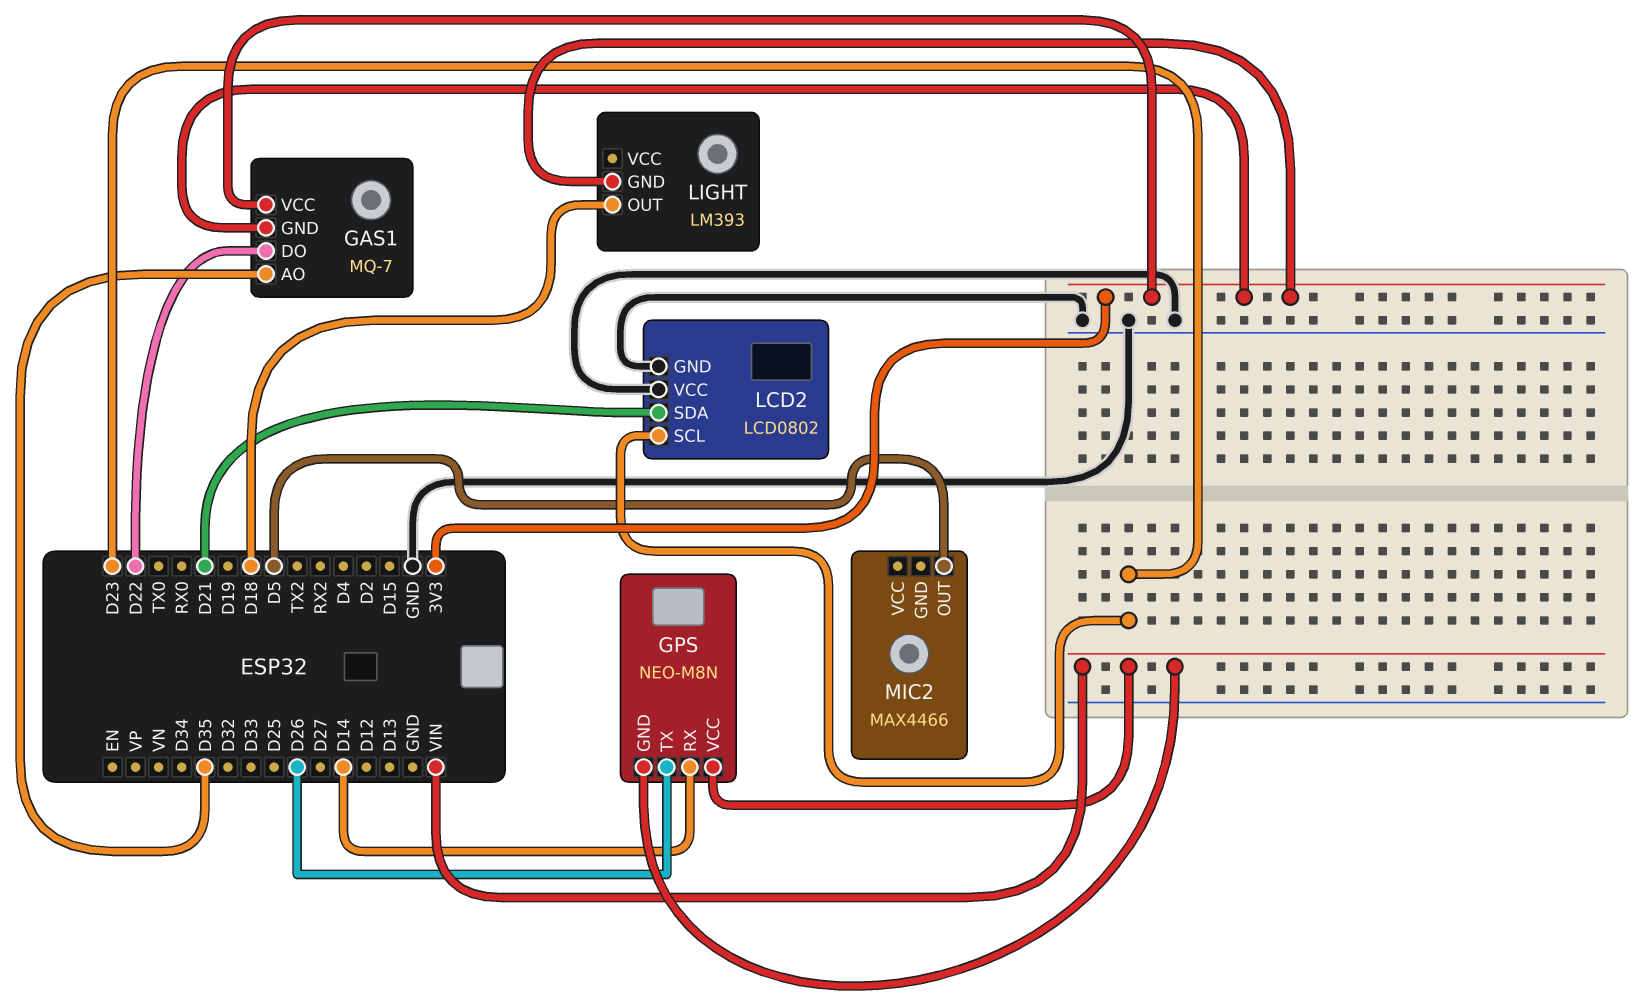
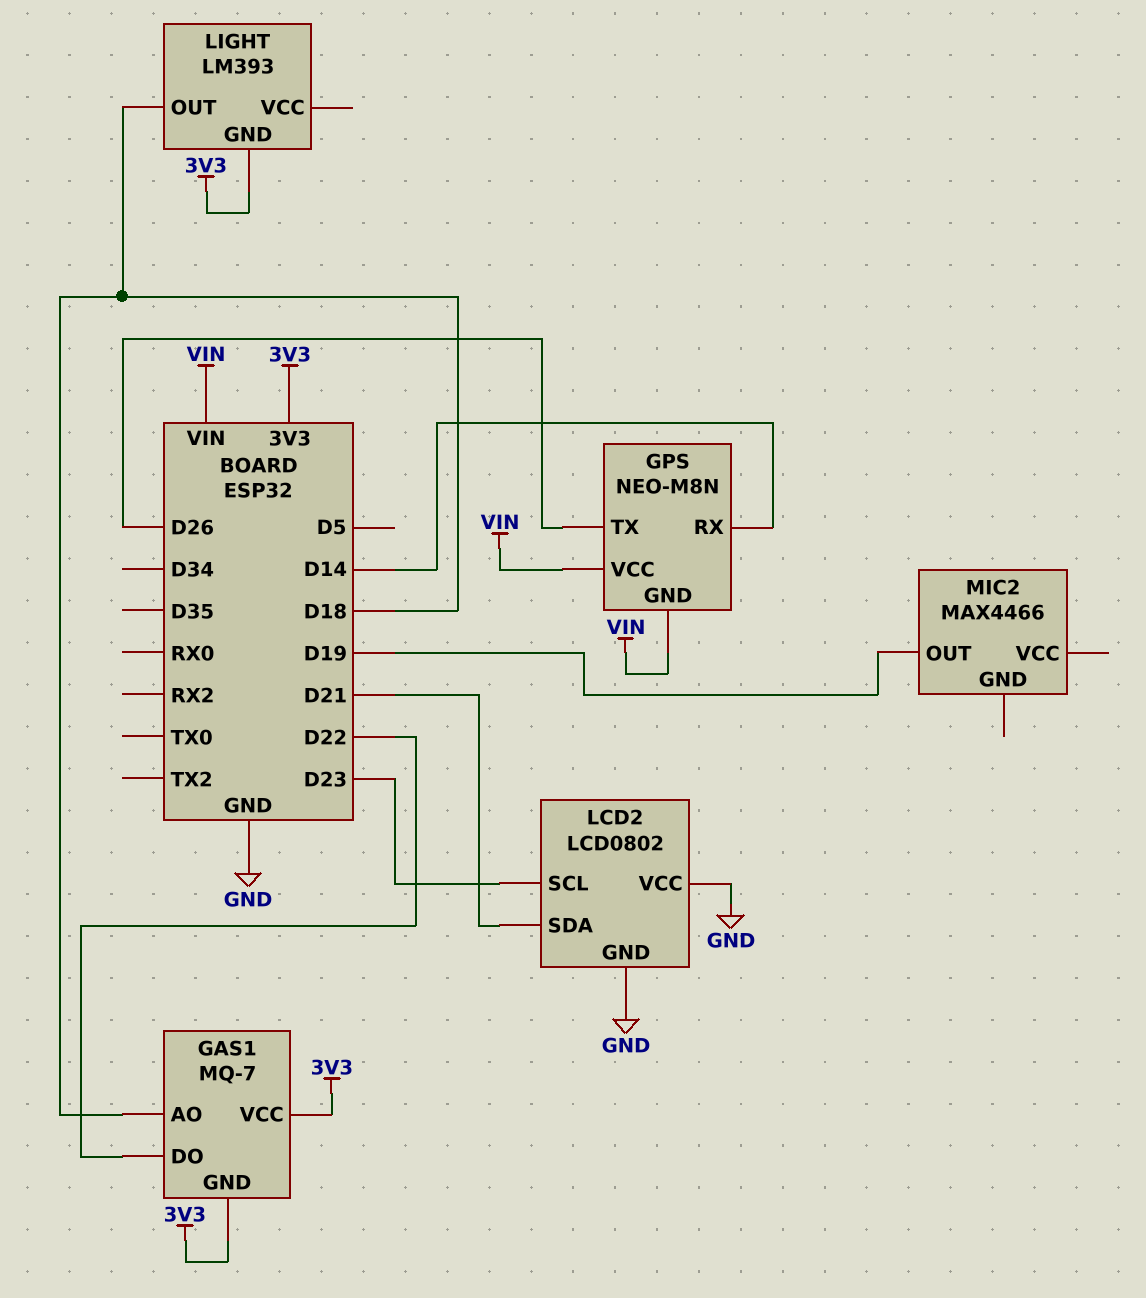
GAS1 pin AO: D35 -> D18
MIC2 pin OUT: D5 -> D19

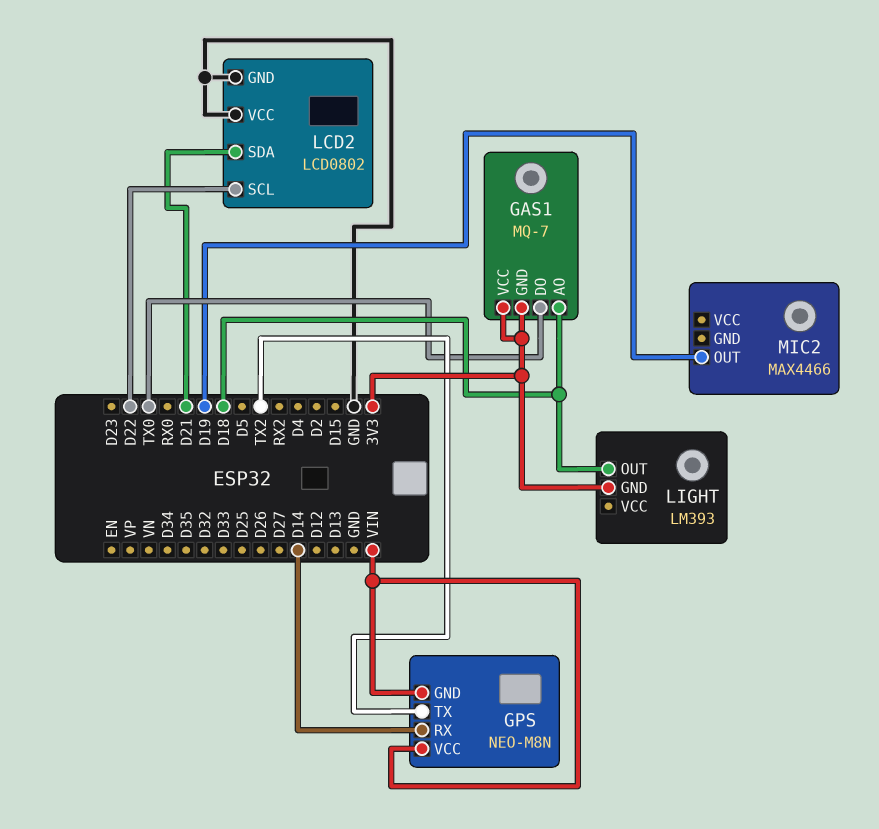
GAS1 pin DO: D22 -> TX0
GPS pin TX: D26 -> TX2
LCD2 pin SCL: D23 -> D22

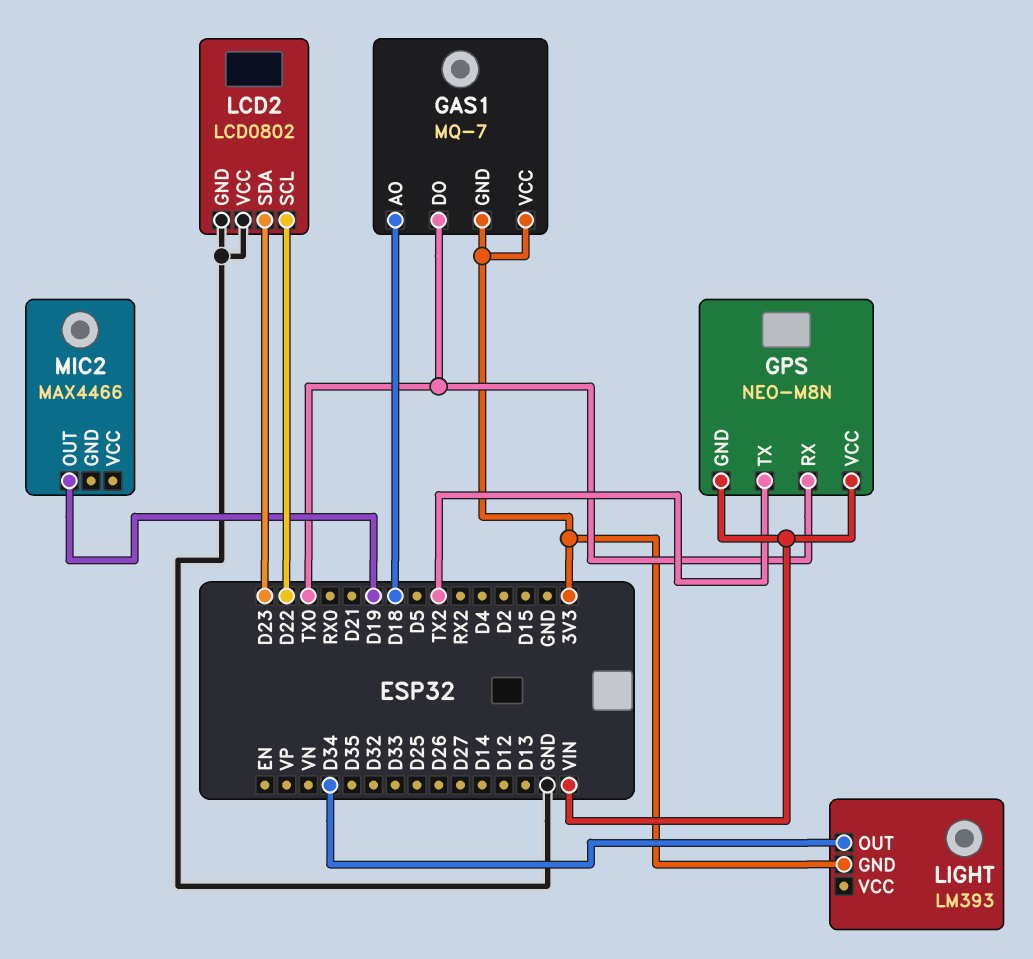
GPS pin RX: D14 -> TX0
LCD2 pin SDA: D21 -> D23
LIGHT pin OUT: D18 -> D34

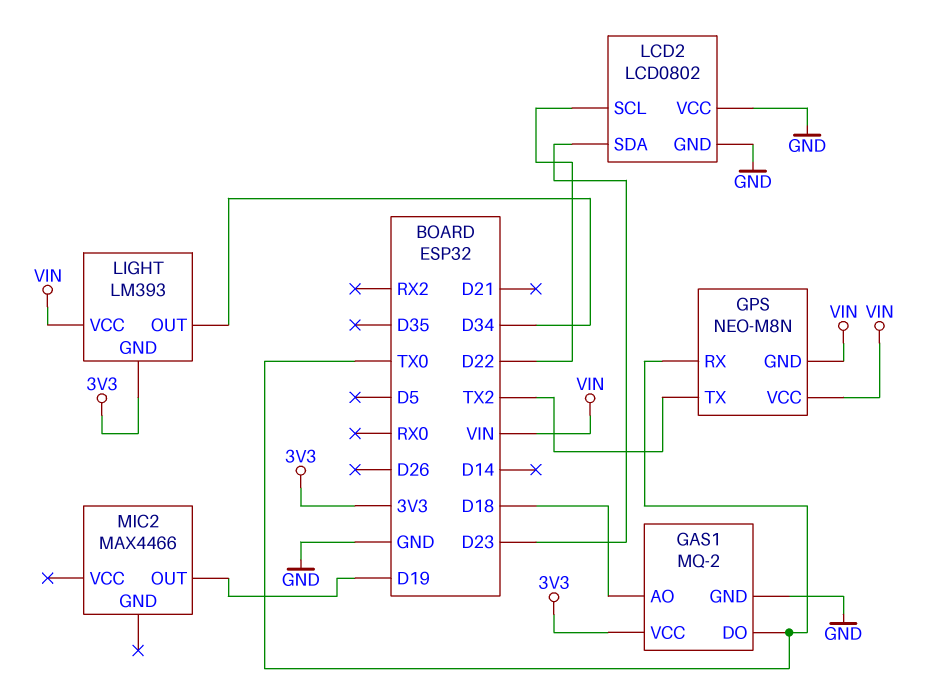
GAS1: MQ-7 -> MQ-2
GAS1 pin GND: 3V3 -> GND
LIGHT pin VCC: none -> VIN

